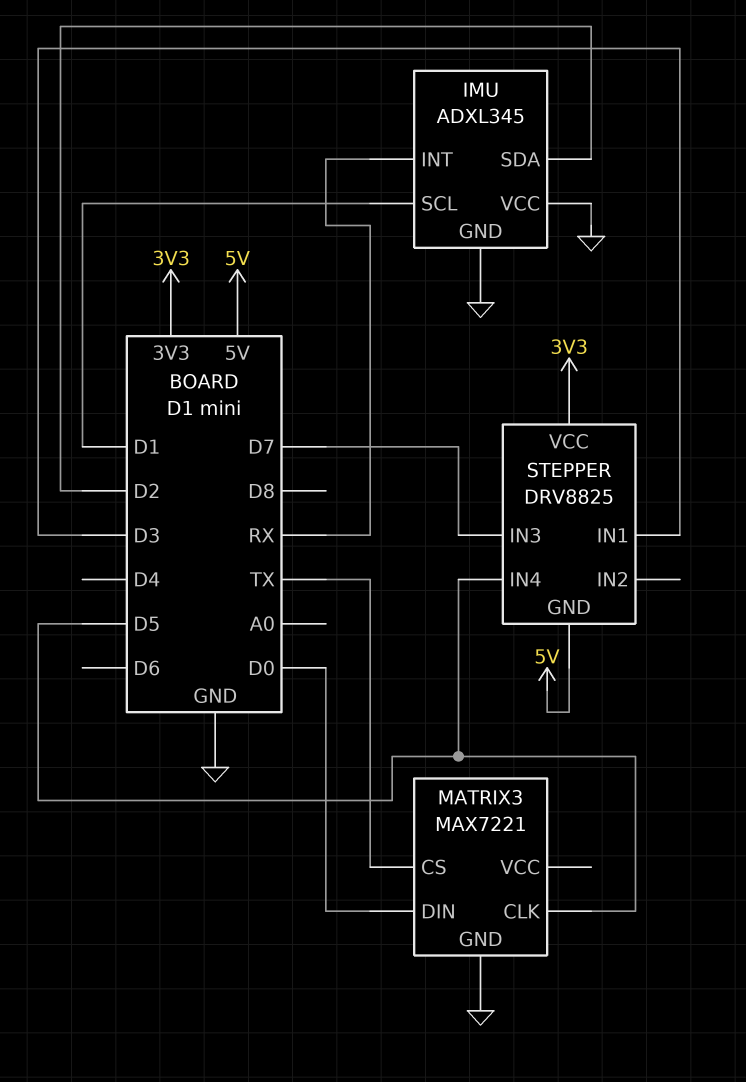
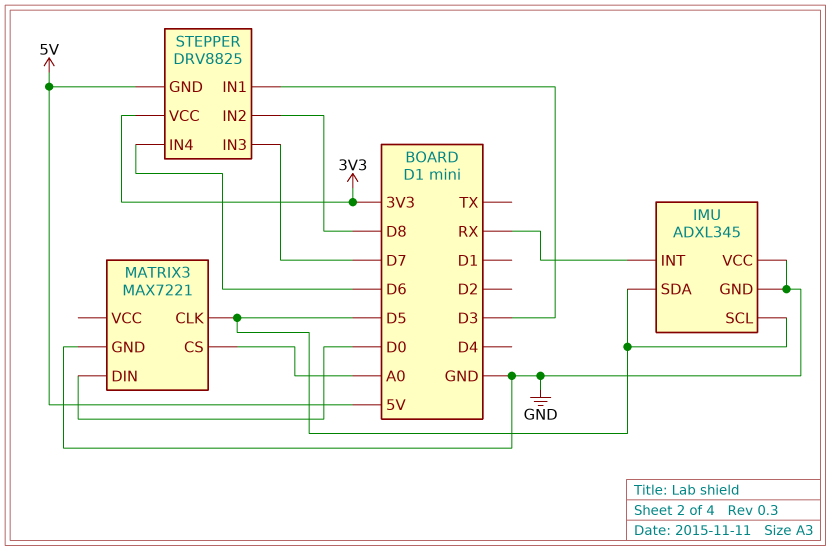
IMU pin SCL: D1 -> D5
IMU pin SDA: D2 -> D5
MATRIX3 pin CS: TX -> A0
STEPPER pin IN2: none -> D8
STEPPER pin IN4: D5 -> D6

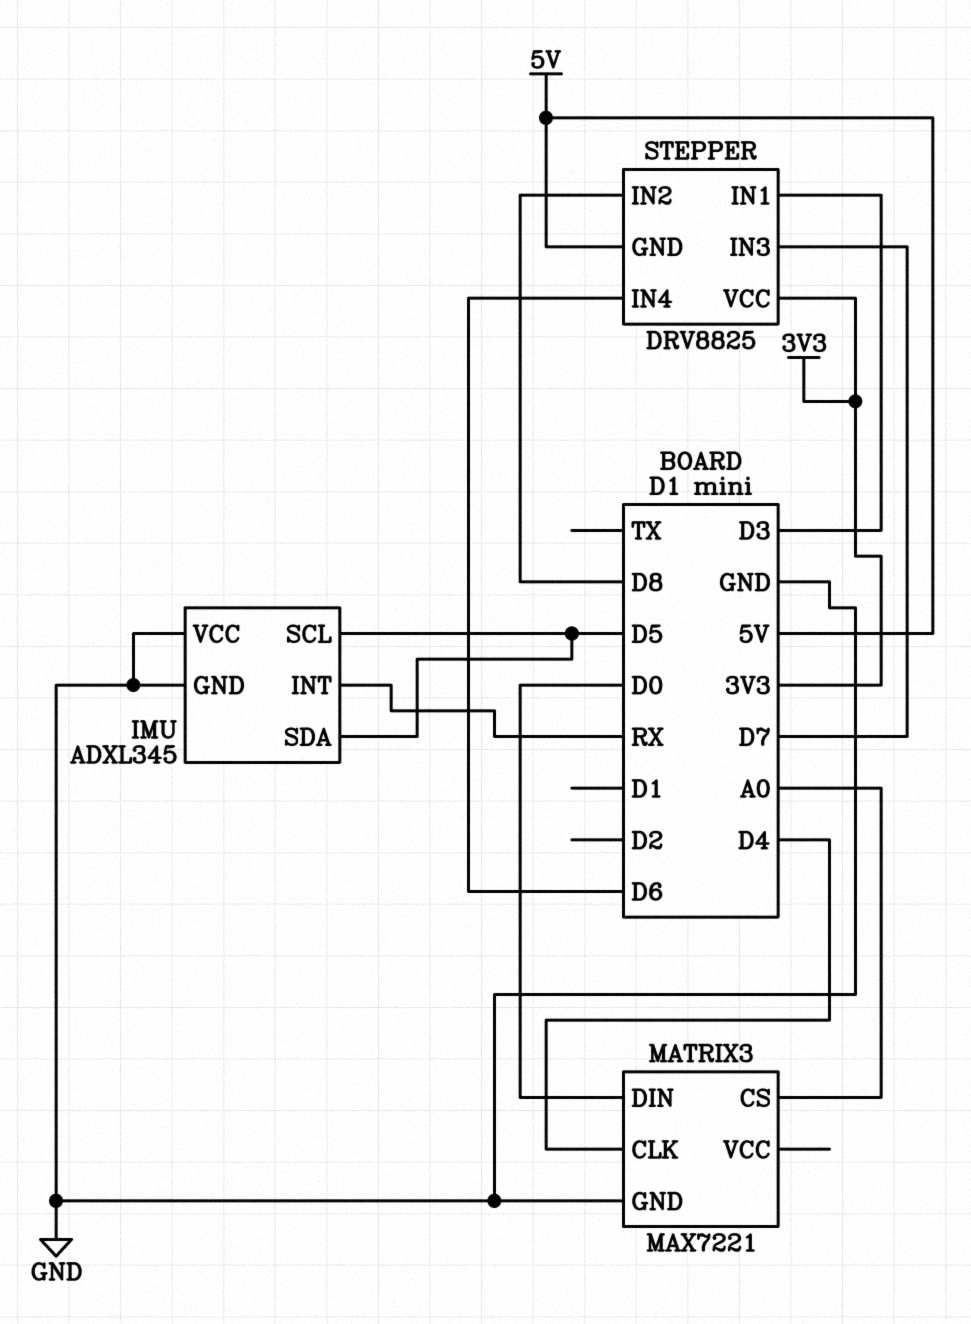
MATRIX3 pin CLK: D5 -> D4

